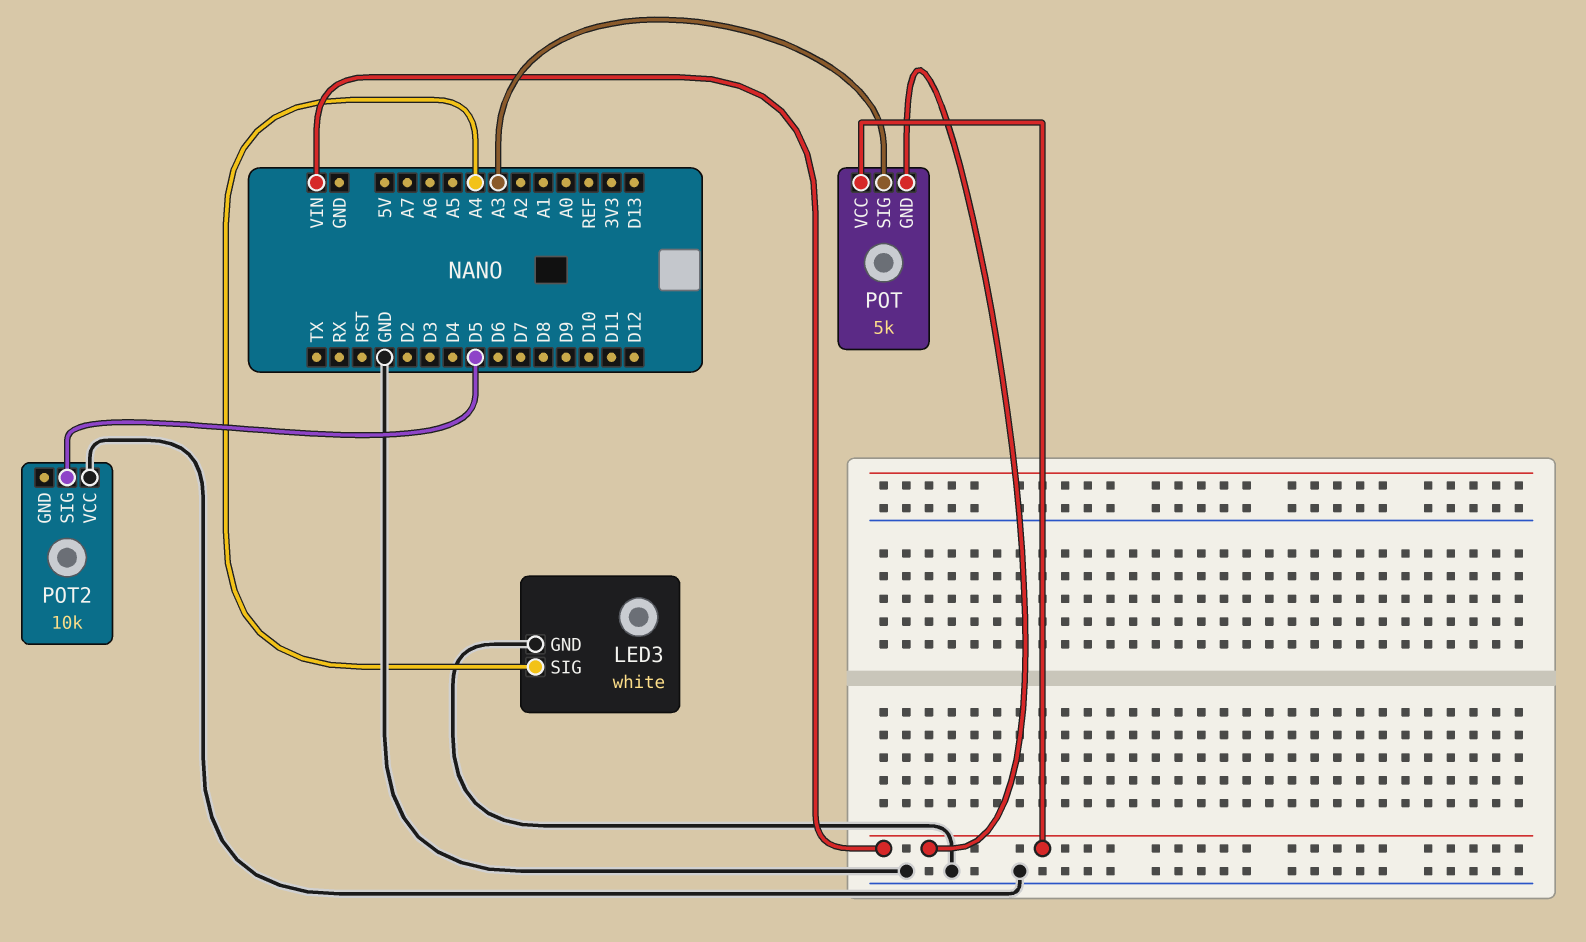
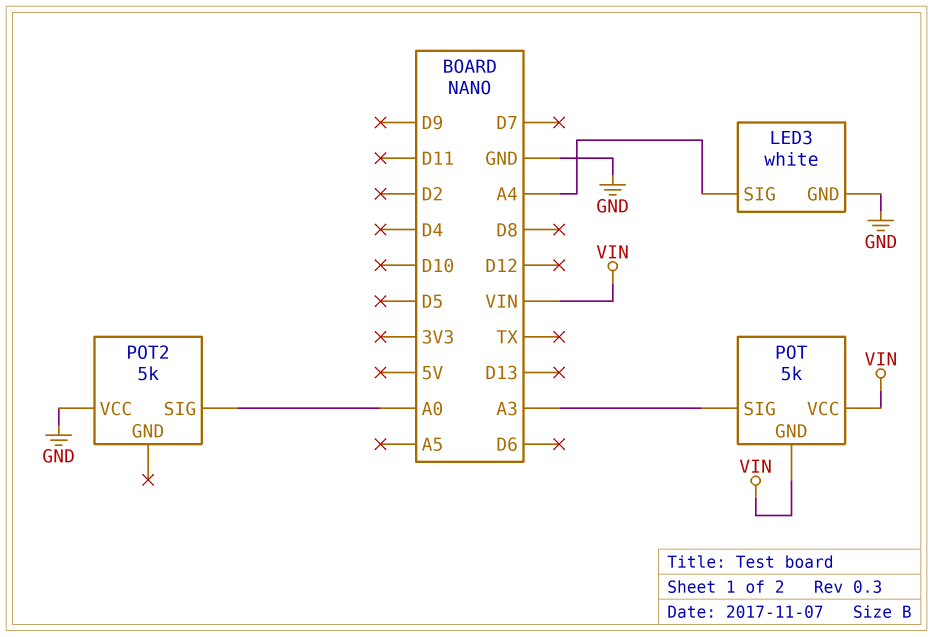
POT2: 10k -> 5k
POT2 pin SIG: D5 -> A0

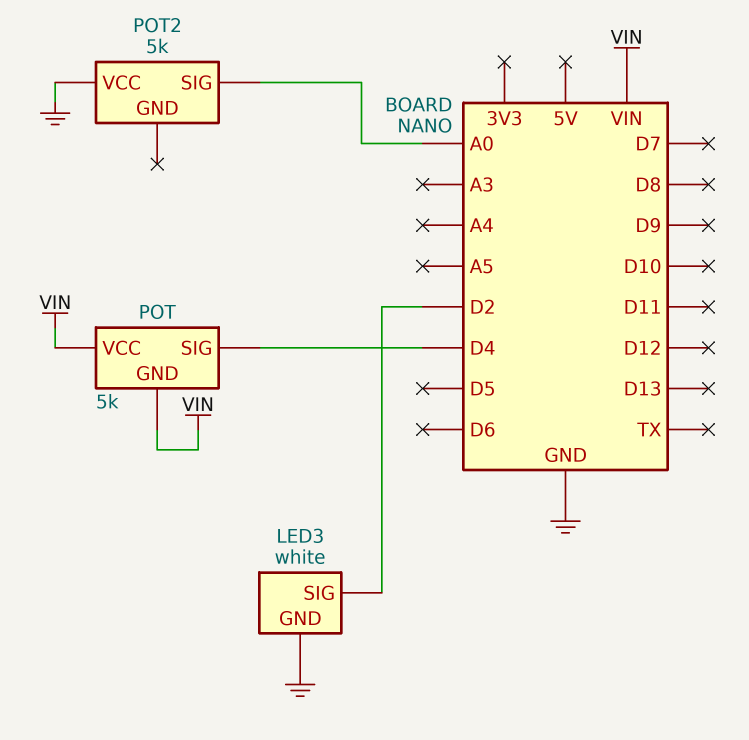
LED3 pin SIG: A4 -> D2
POT pin SIG: A3 -> D4

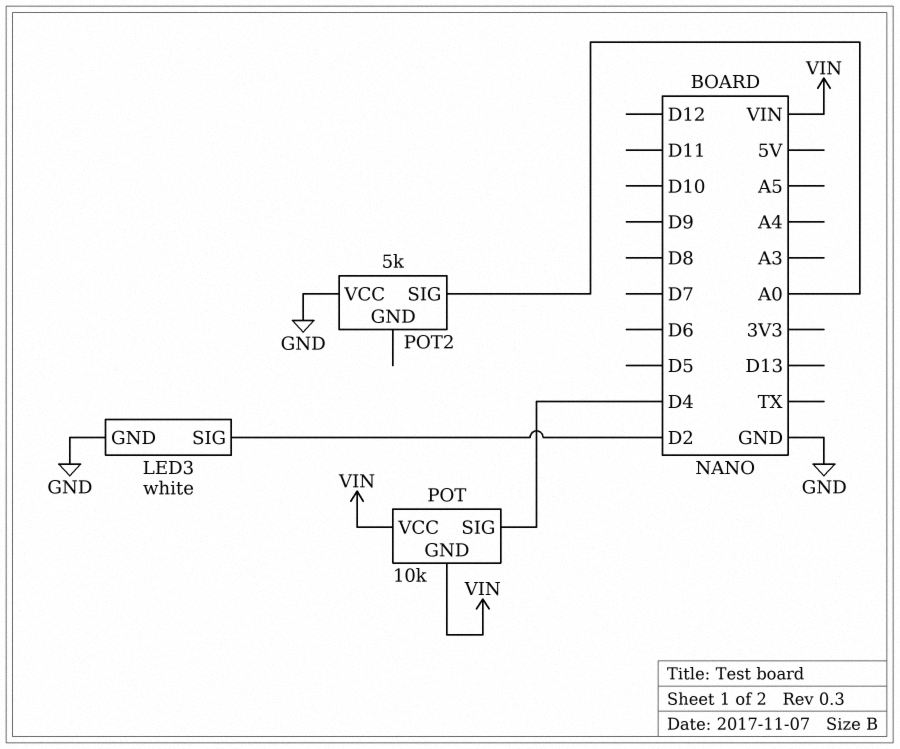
POT: 5k -> 10k

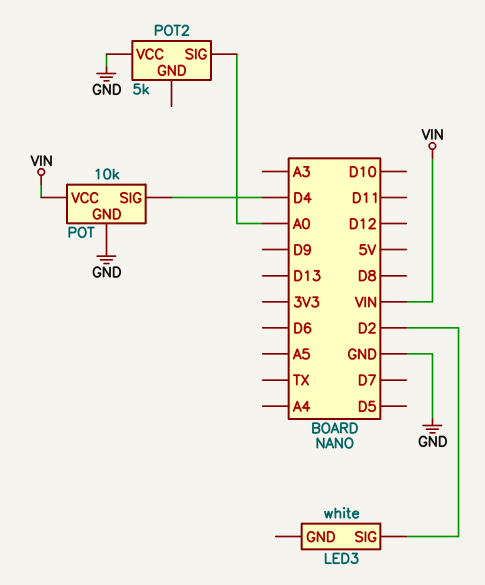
LED3 pin GND: GND -> none
POT pin GND: VIN -> GND

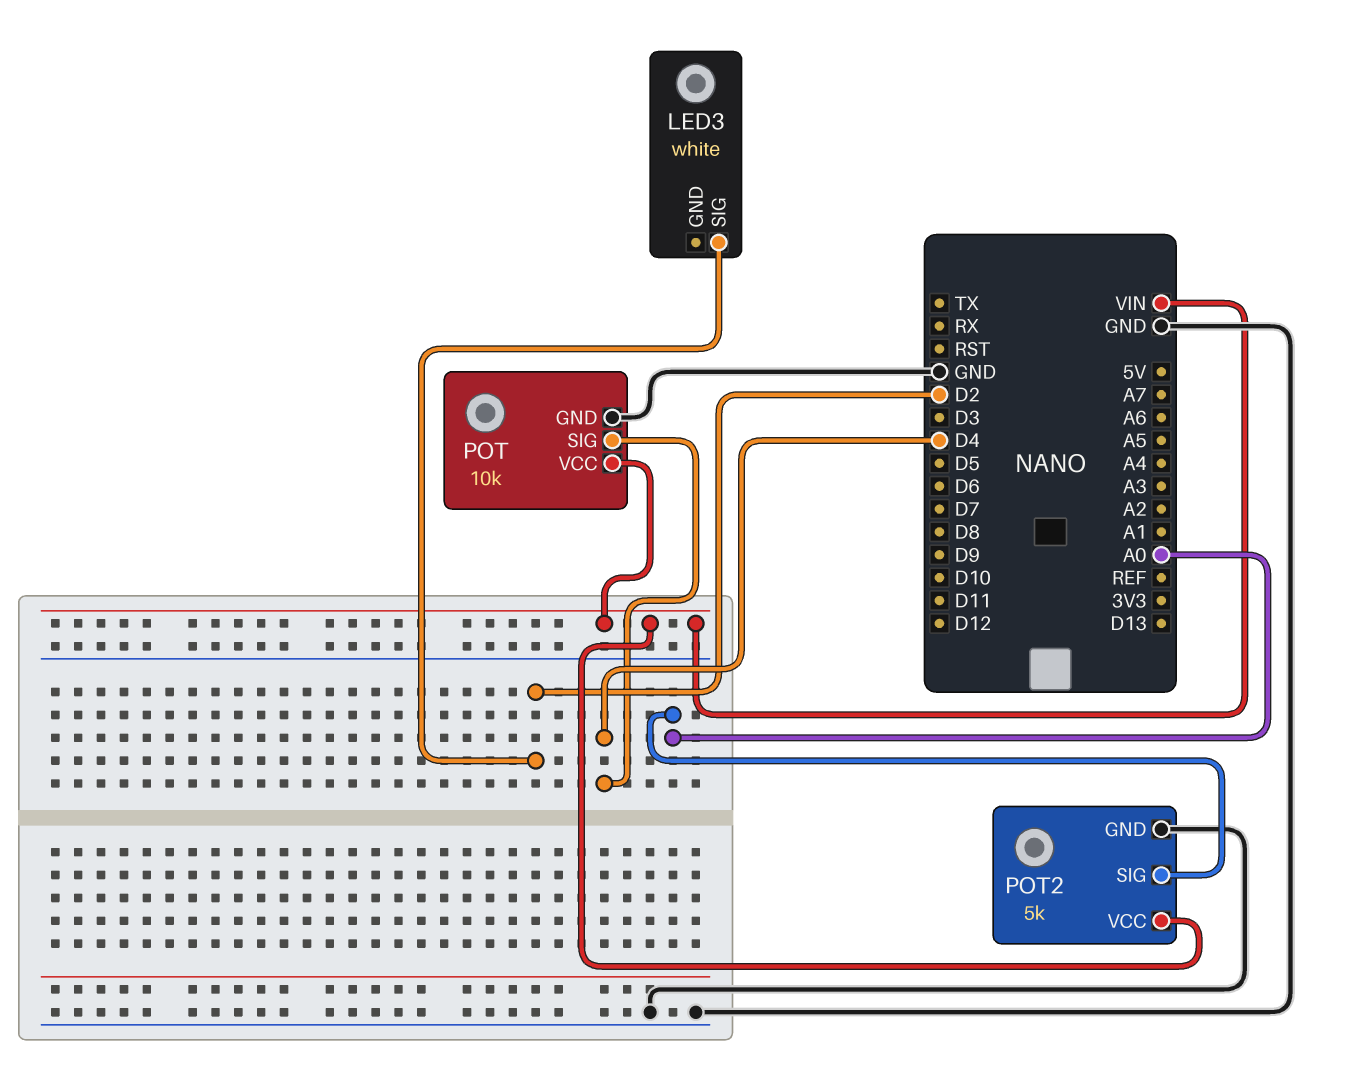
POT2 pin GND: none -> GND
POT2 pin VCC: GND -> VIN

